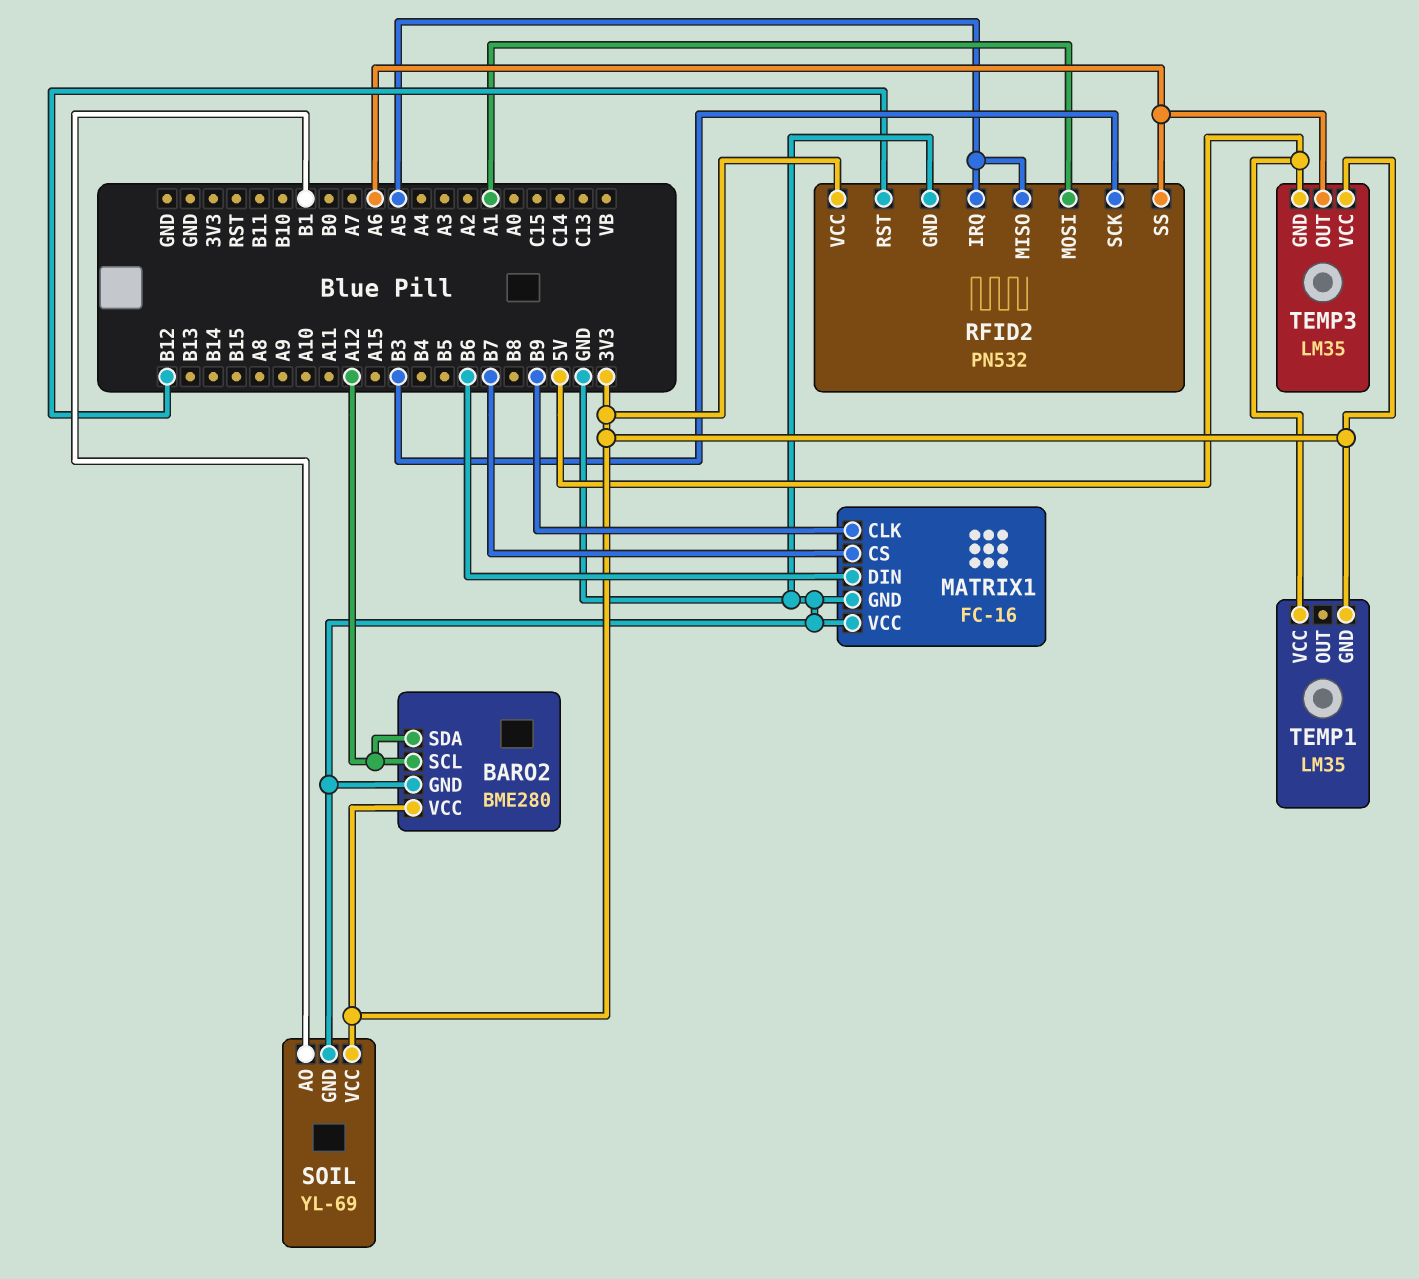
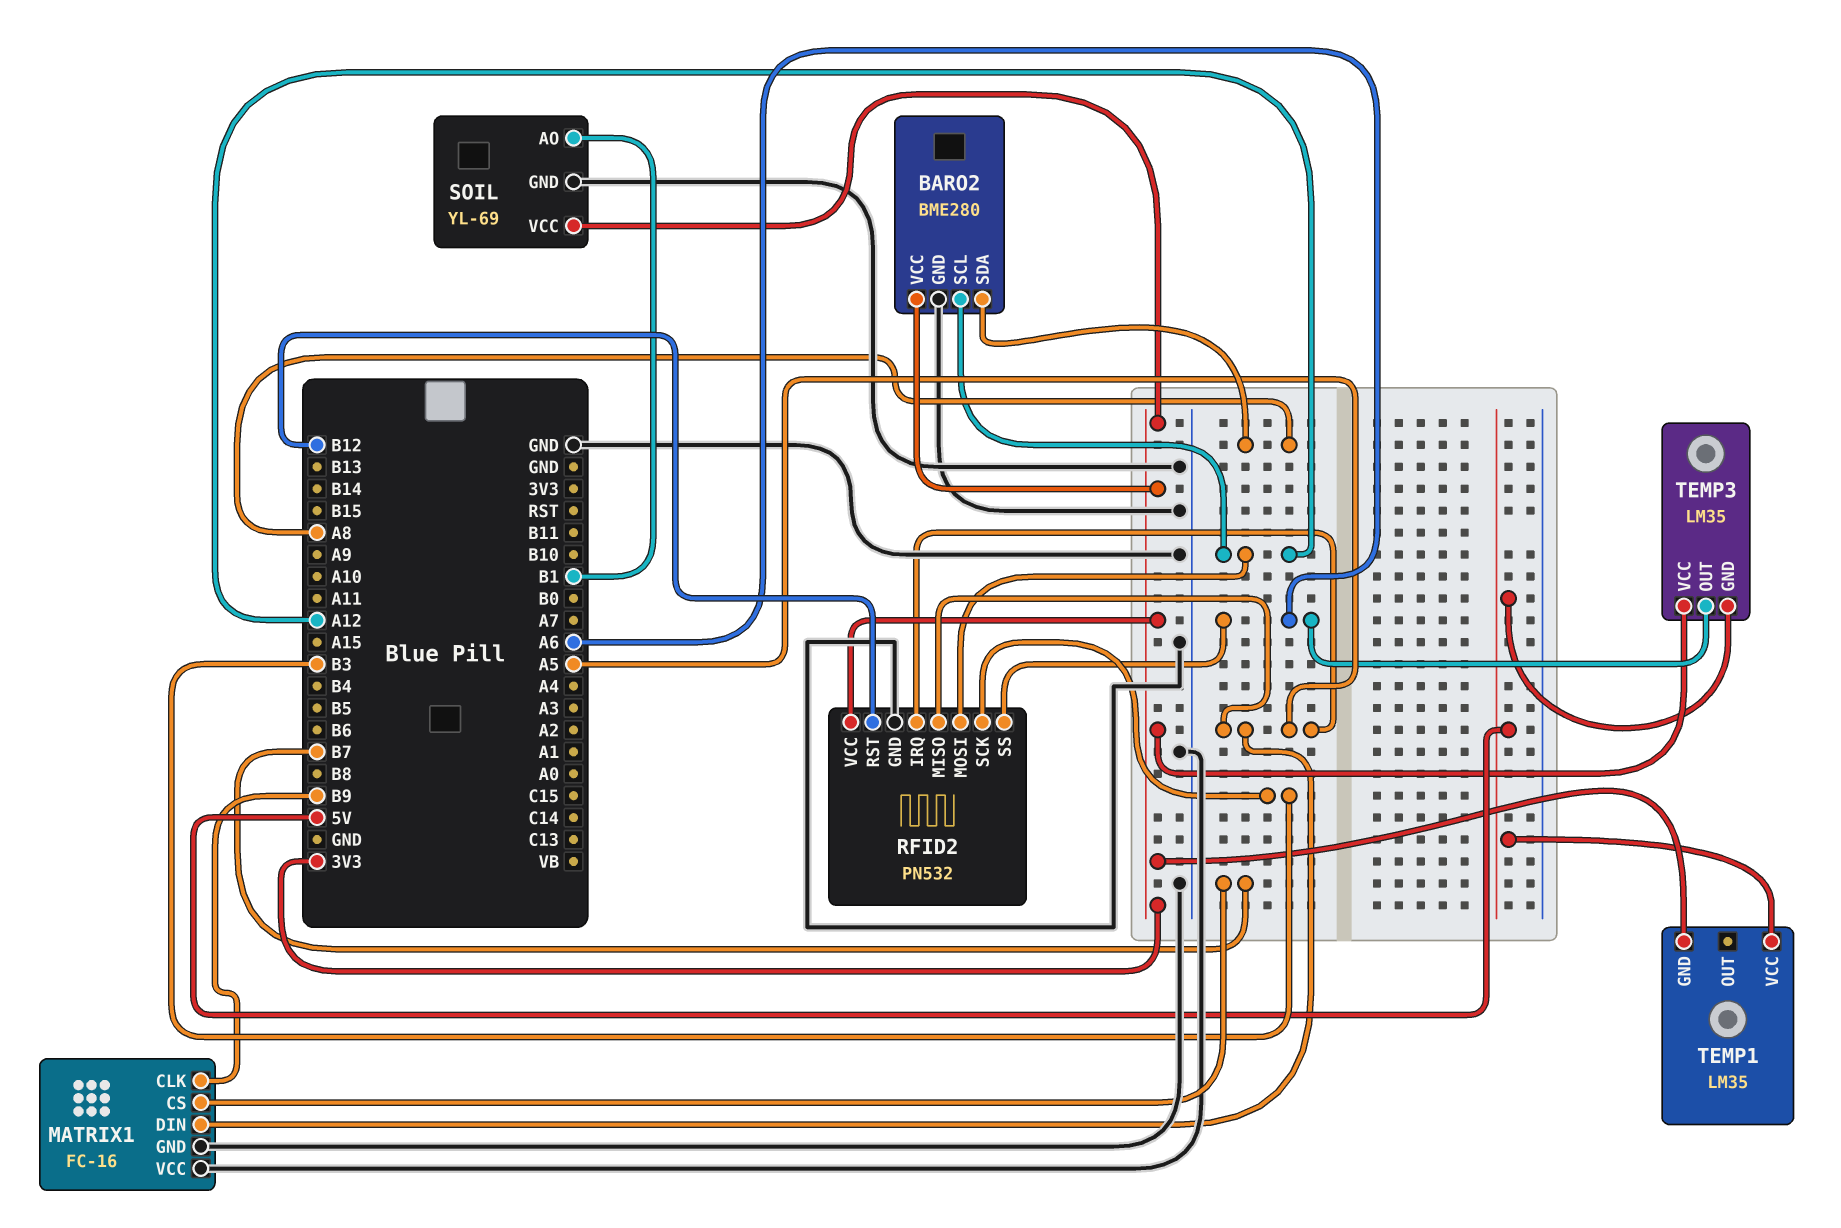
BARO2 pin SDA: A12 -> A8
MATRIX1 pin DIN: B6 -> A5
RFID2 pin MOSI: A1 -> A12

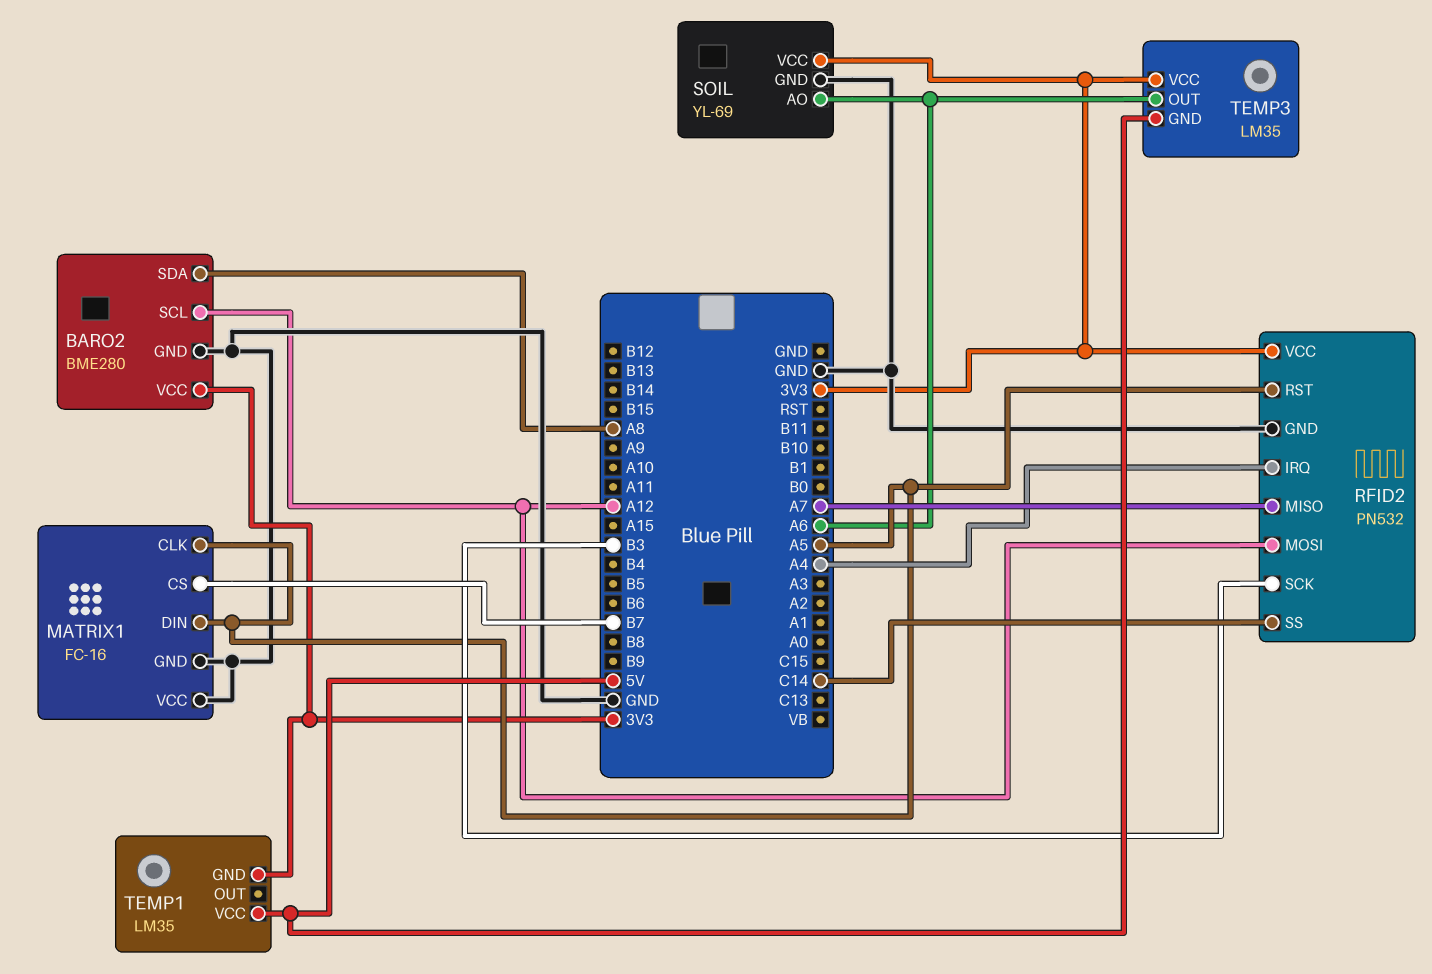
MATRIX1 pin CLK: B9 -> A5
RFID2 pin IRQ: A5 -> A4
RFID2 pin MISO: A5 -> A7
RFID2 pin RST: B12 -> A5
RFID2 pin SS: A6 -> C14
SOIL pin AO: B1 -> A6

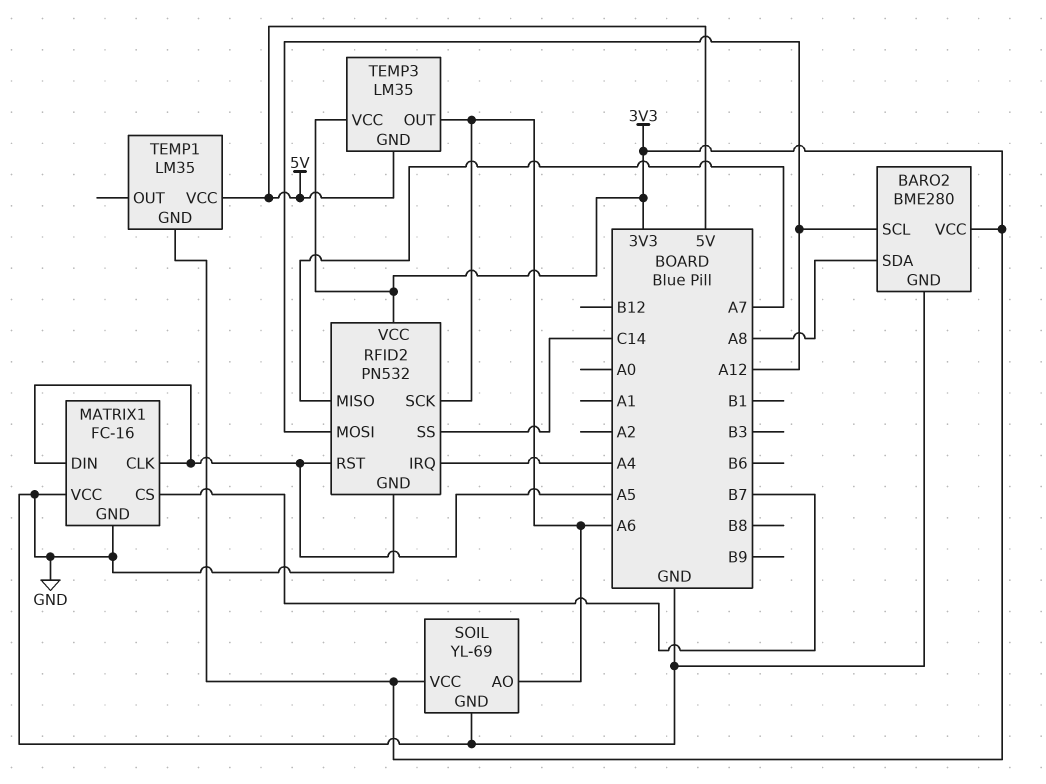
RFID2 pin SCK: B3 -> A6

